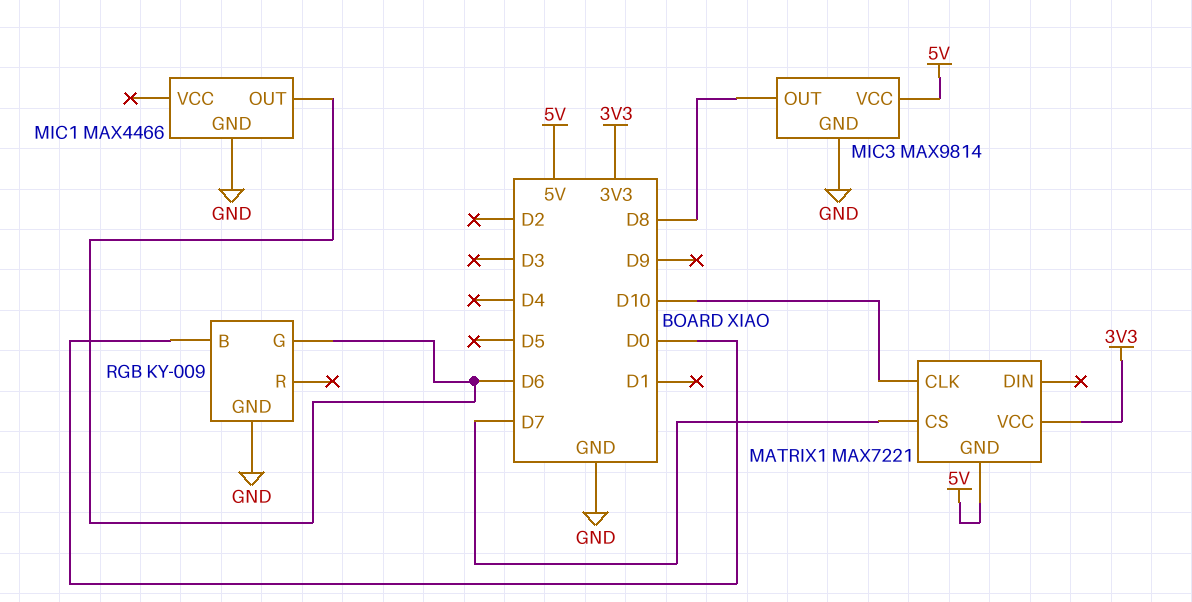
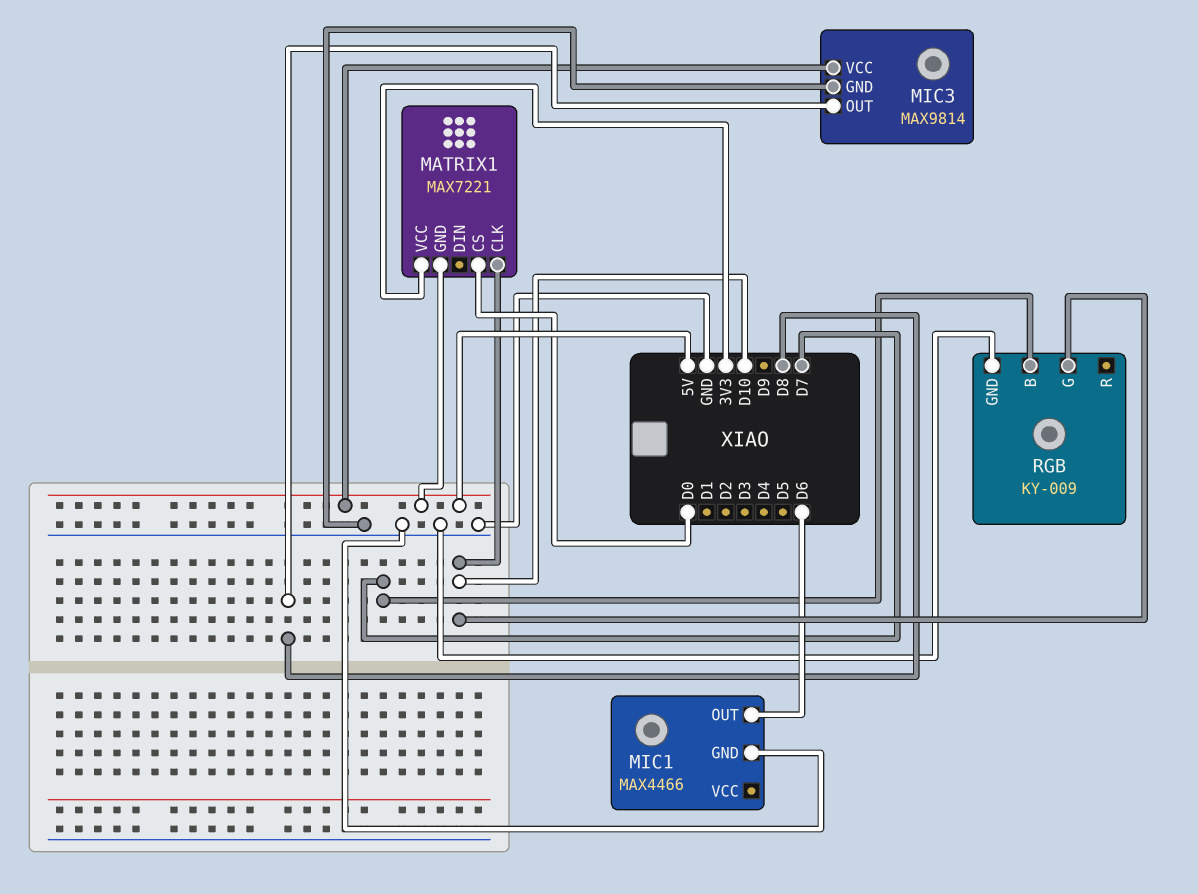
MATRIX1 pin CS: D7 -> D0
RGB pin B: D0 -> D7
RGB pin G: D6 -> D10

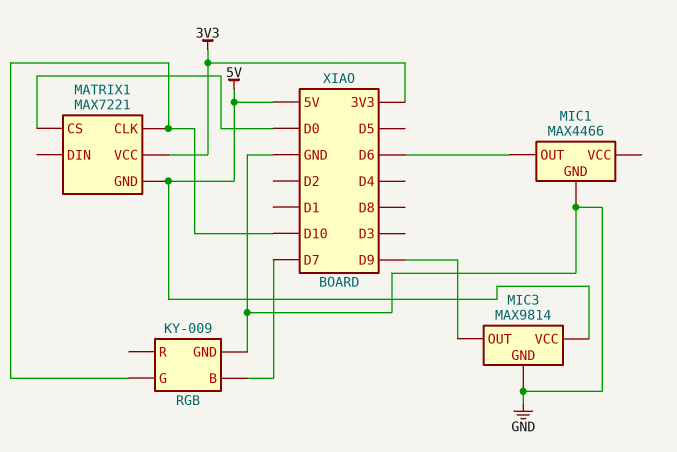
MIC3 pin OUT: D8 -> D9

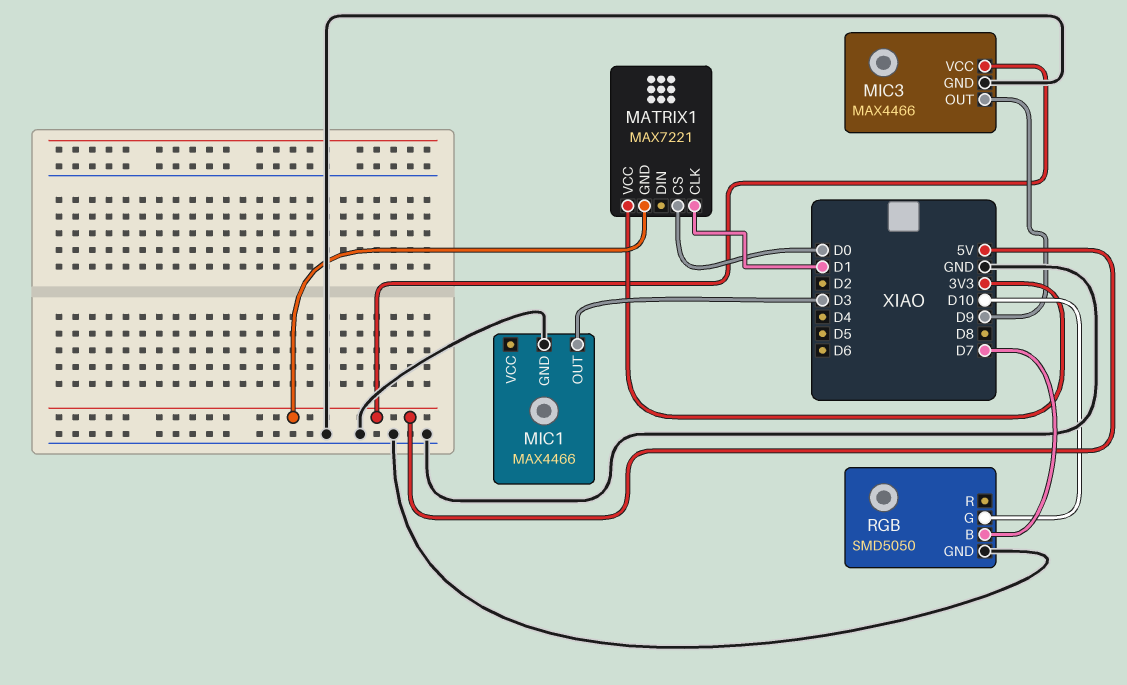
MATRIX1 pin CLK: D10 -> D1
MIC1 pin OUT: D6 -> D3
MIC3: MAX9814 -> MAX4466
RGB: KY-009 -> SMD5050

